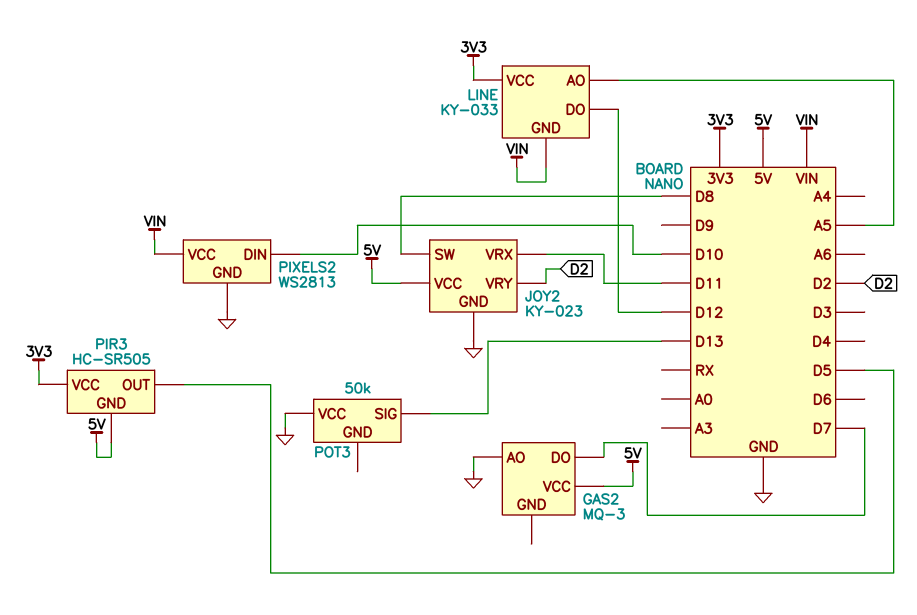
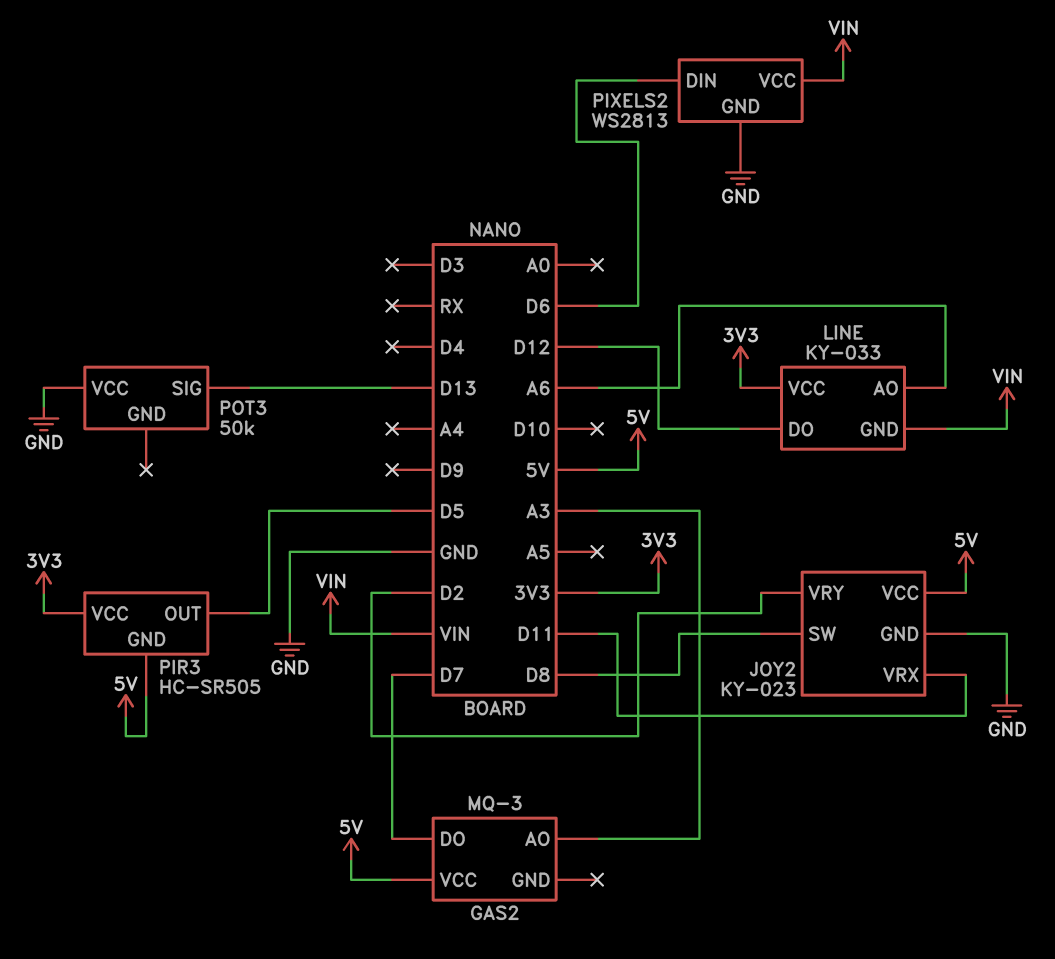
GAS2 pin AO: GND -> A3
LINE pin AO: A5 -> A6
PIXELS2 pin DIN: D10 -> D6

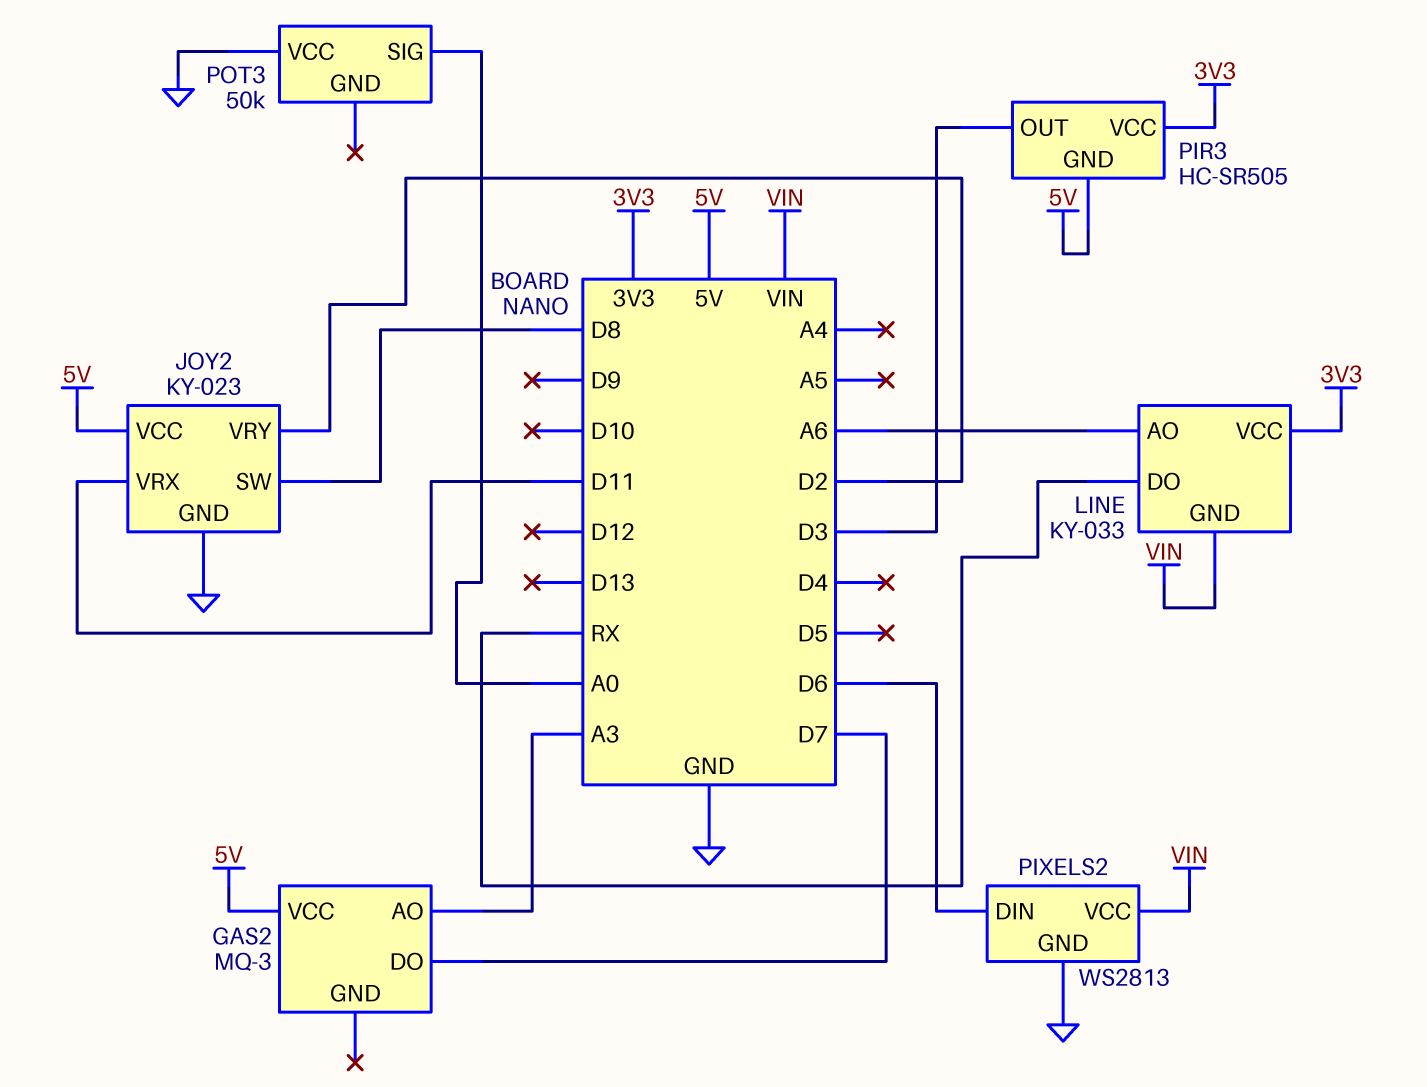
LINE pin DO: D12 -> RX
PIR3 pin OUT: D5 -> D3
POT3 pin SIG: D13 -> A0

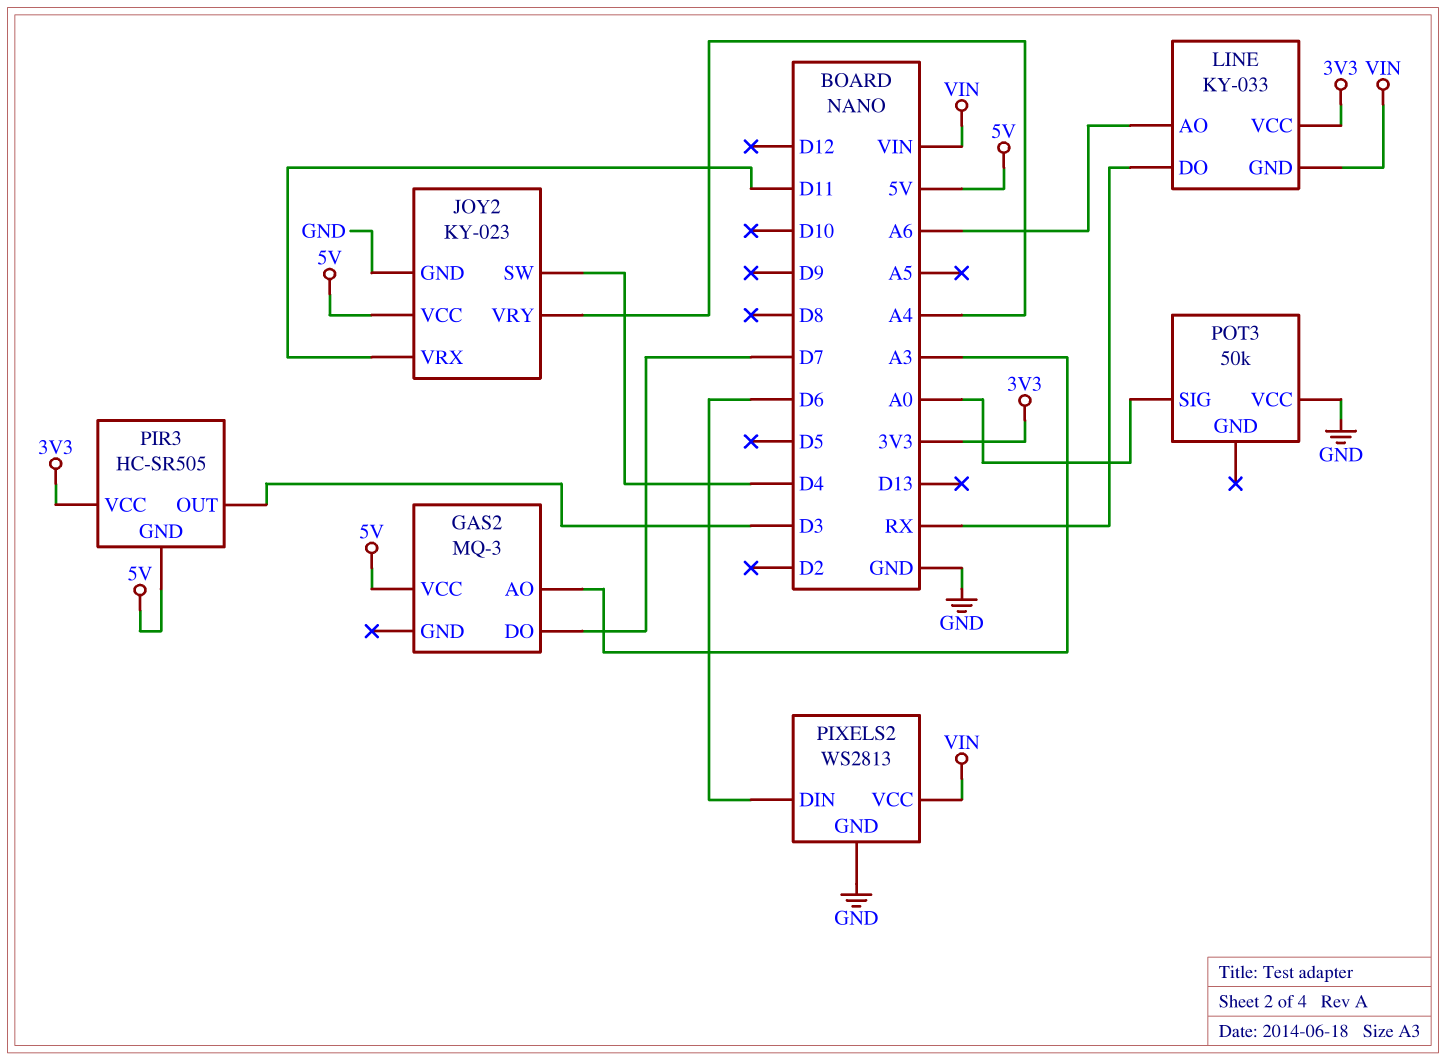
JOY2 pin SW: D8 -> D4
JOY2 pin VRY: D2 -> A4

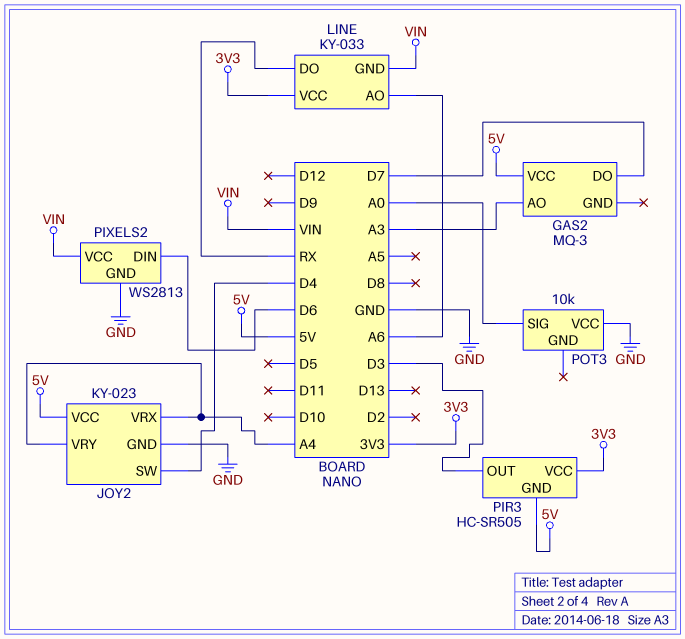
JOY2 pin VRX: D11 -> A4
POT3: 50k -> 10k

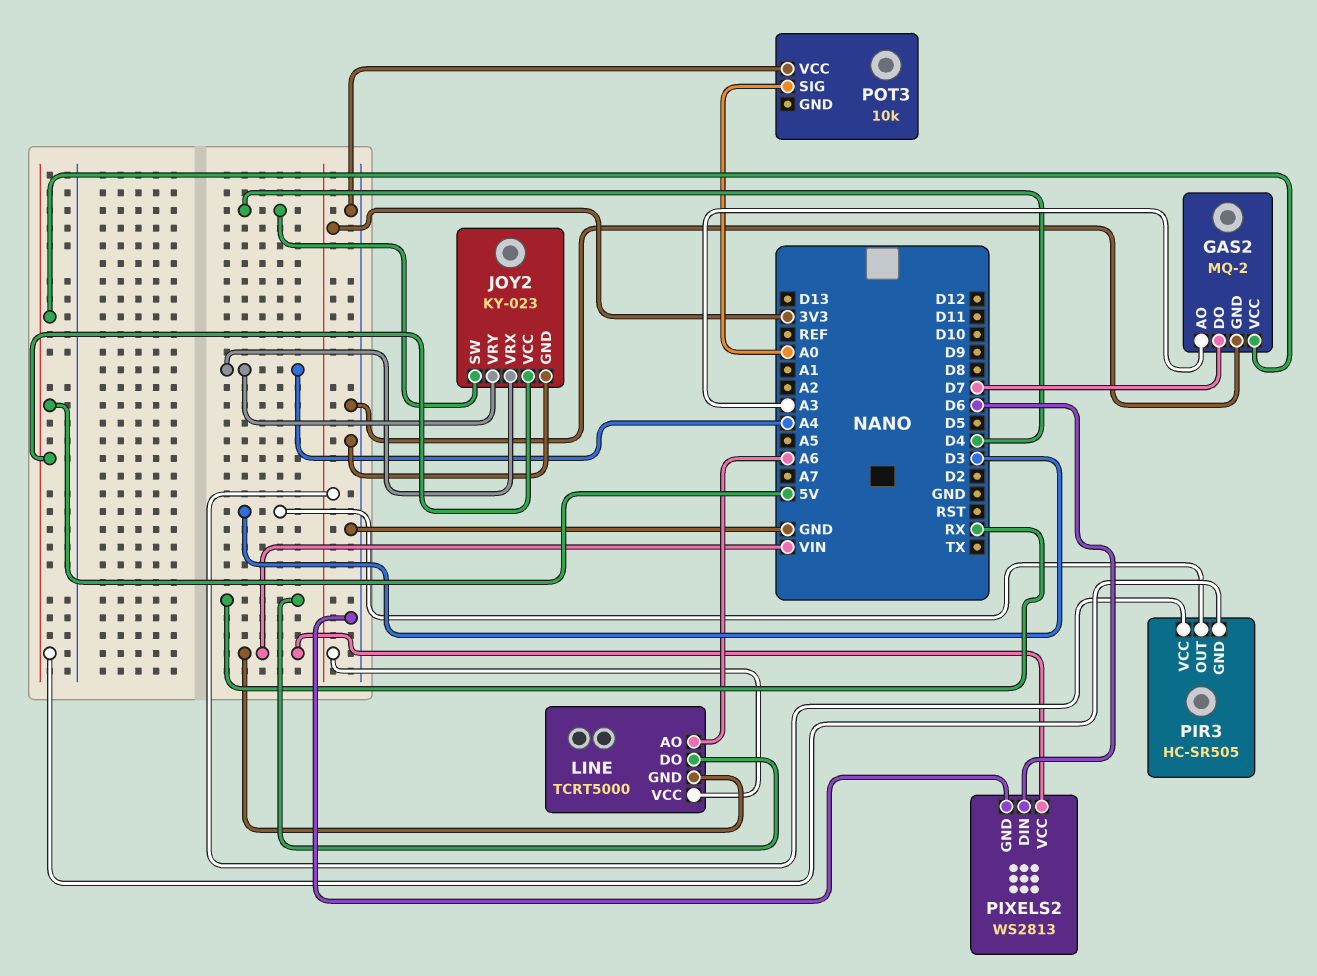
GAS2: MQ-3 -> MQ-2
GAS2 pin GND: none -> GND
LINE: KY-033 -> TCRT5000

